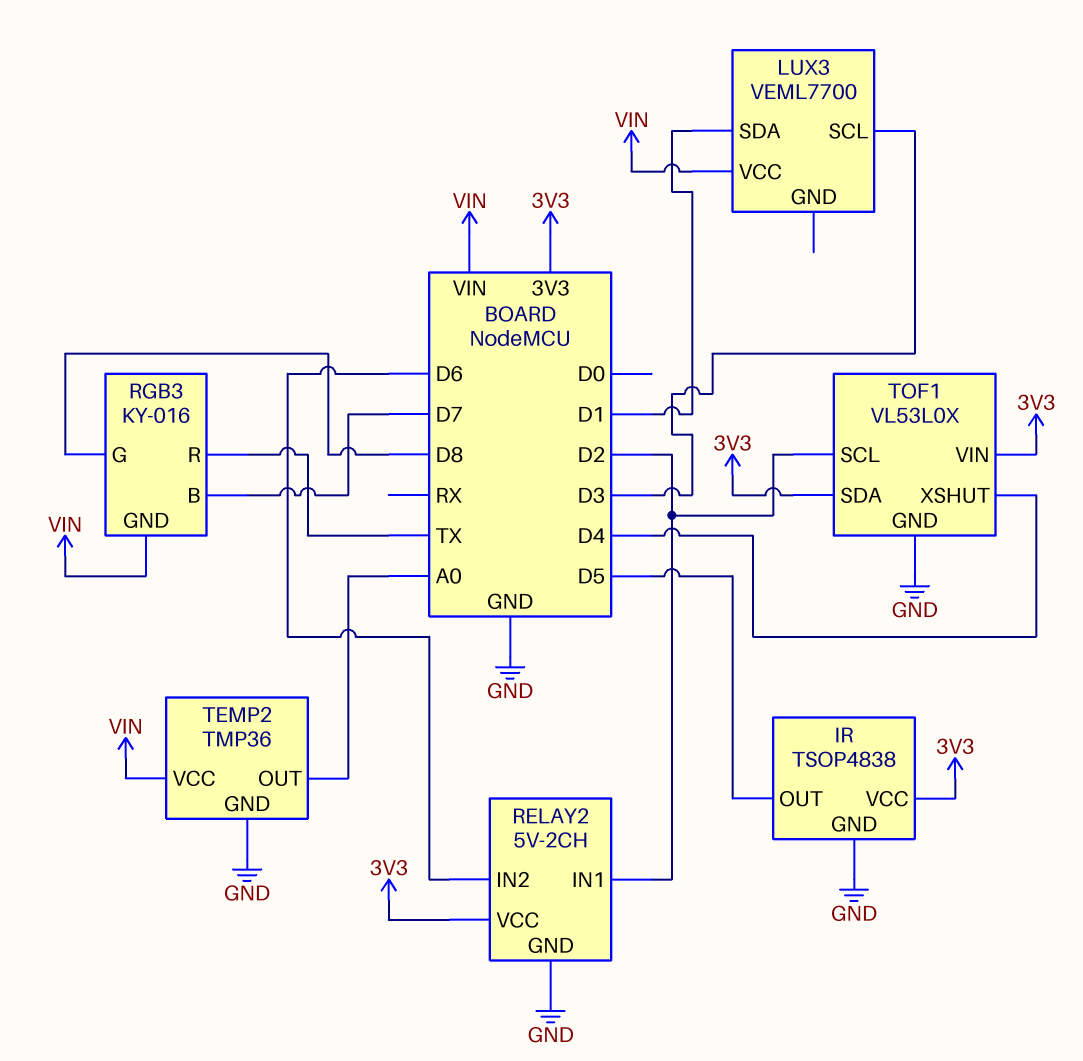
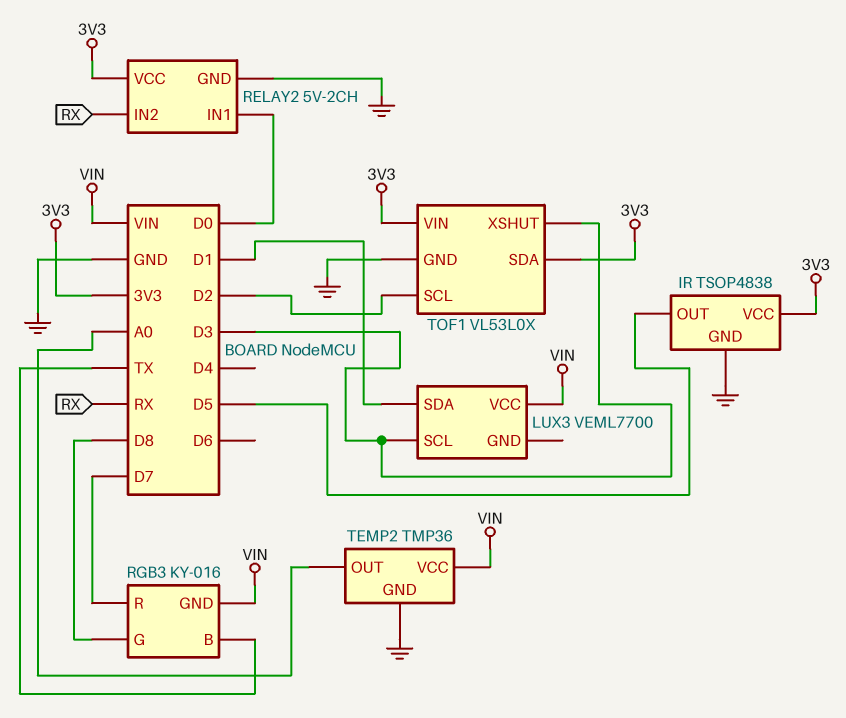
RELAY2 pin IN1: D2 -> D0
RELAY2 pin IN2: D6 -> RX
RGB3 pin B: D7 -> TX
RGB3 pin R: TX -> D7
TOF1 pin XSHUT: D4 -> D3

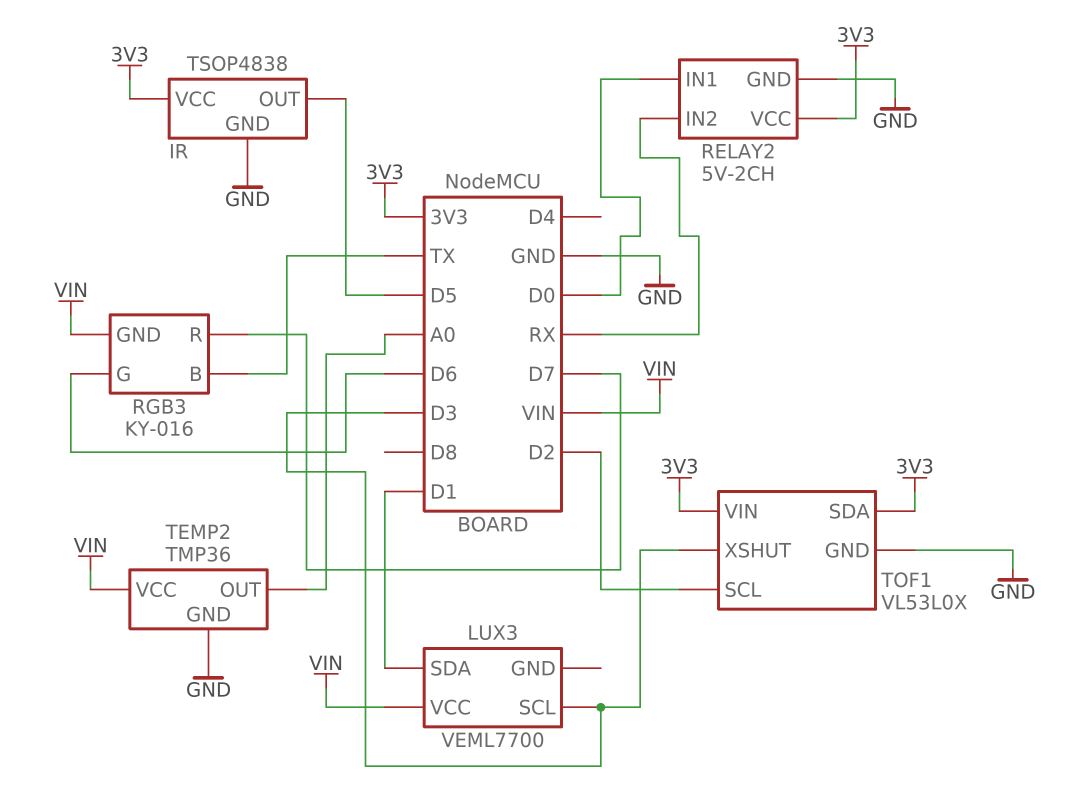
RGB3 pin G: D8 -> D6

